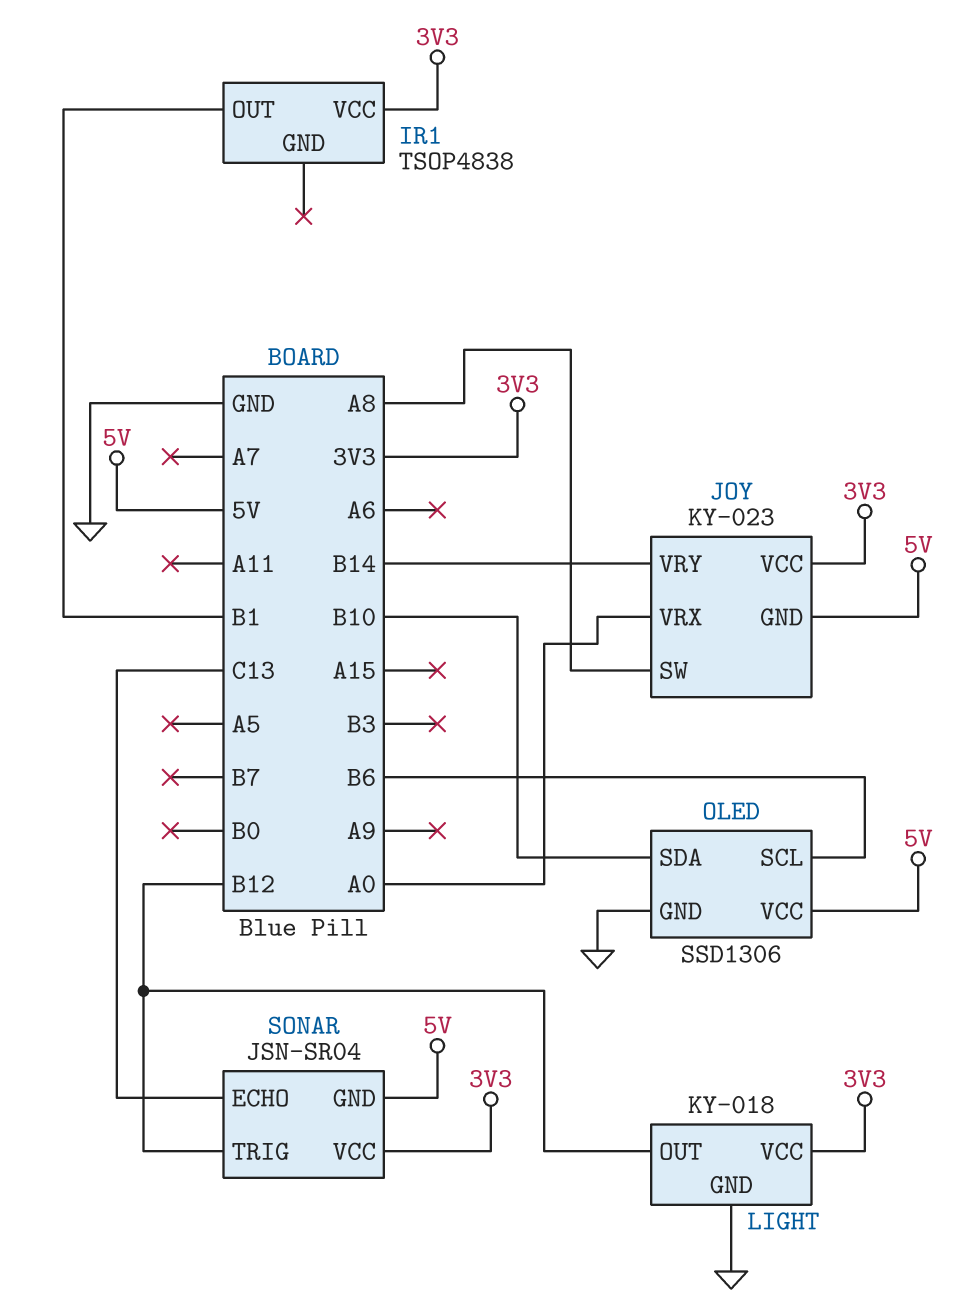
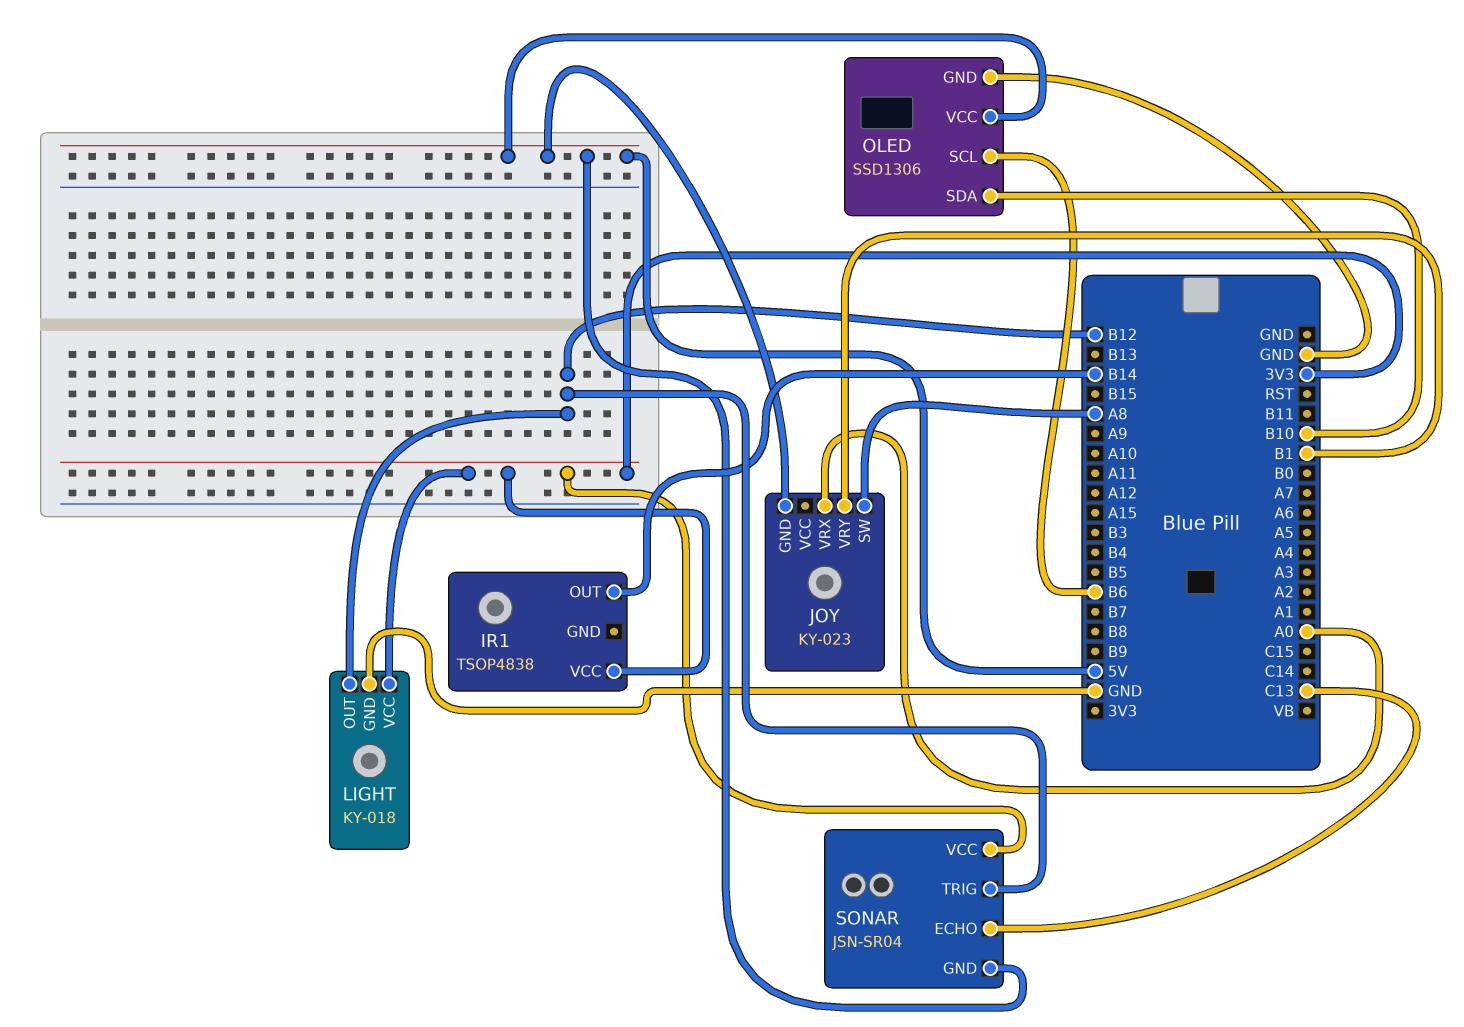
IR1 pin OUT: B1 -> B14
JOY pin VCC: 3V3 -> none
JOY pin VRY: B14 -> B1

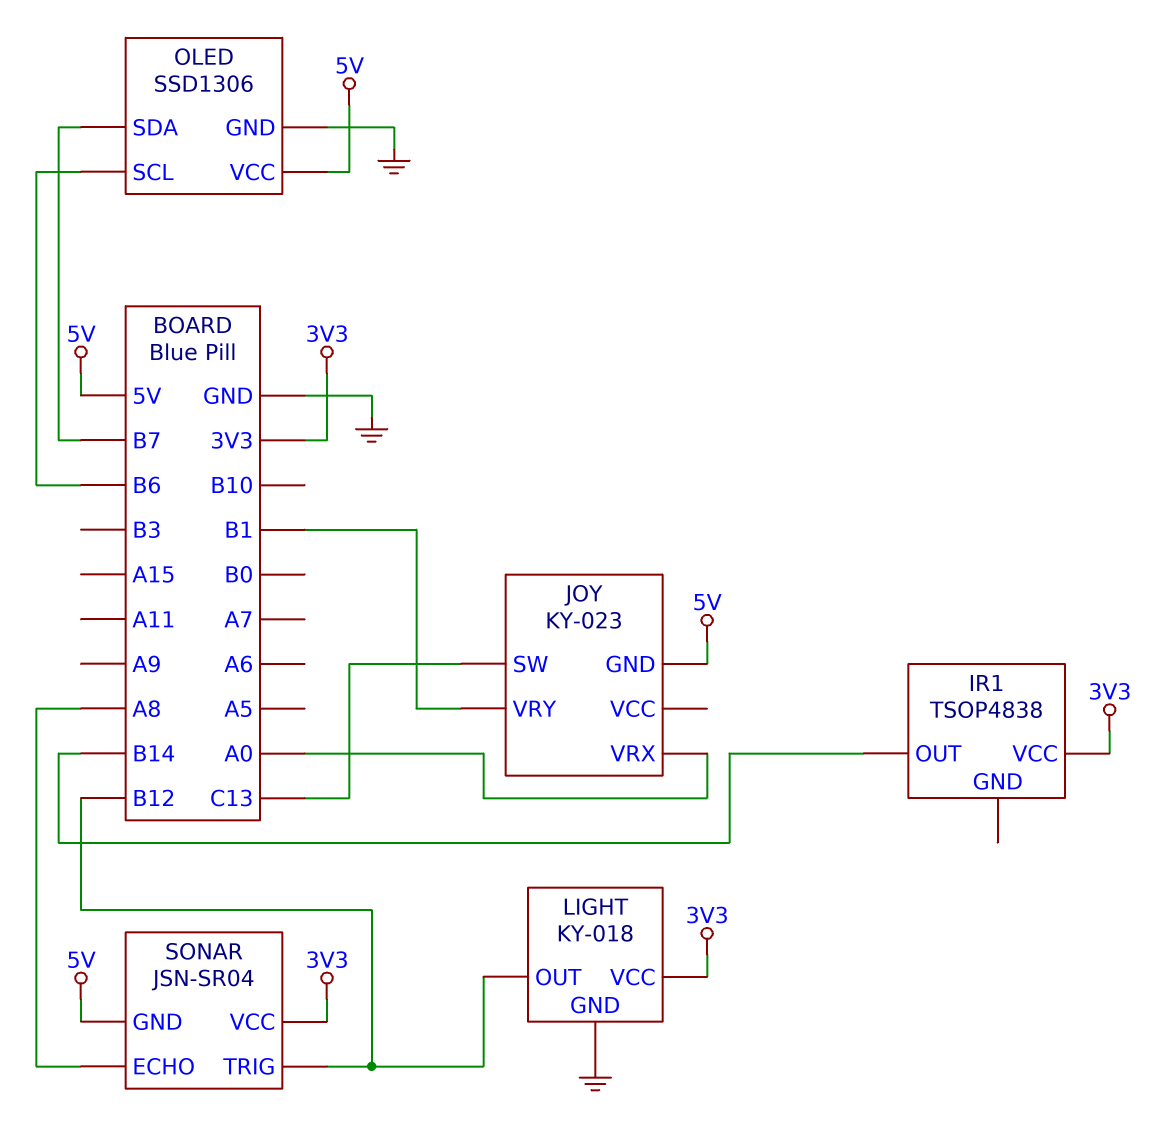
JOY pin SW: A8 -> C13
OLED pin SDA: B10 -> B7
SONAR pin ECHO: C13 -> A8

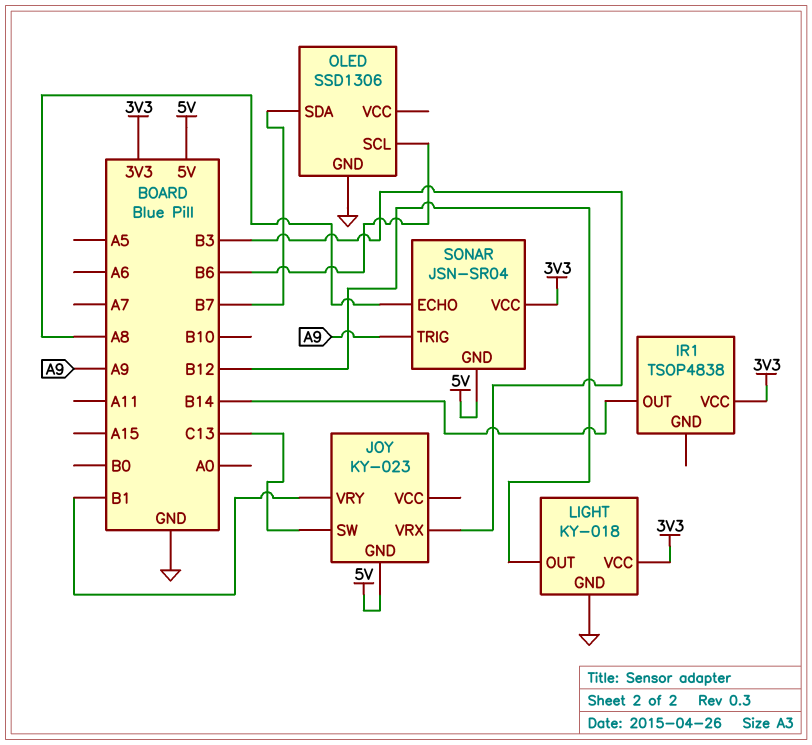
JOY pin VRX: A0 -> B3
OLED pin VCC: 5V -> none
SONAR pin TRIG: B12 -> A9

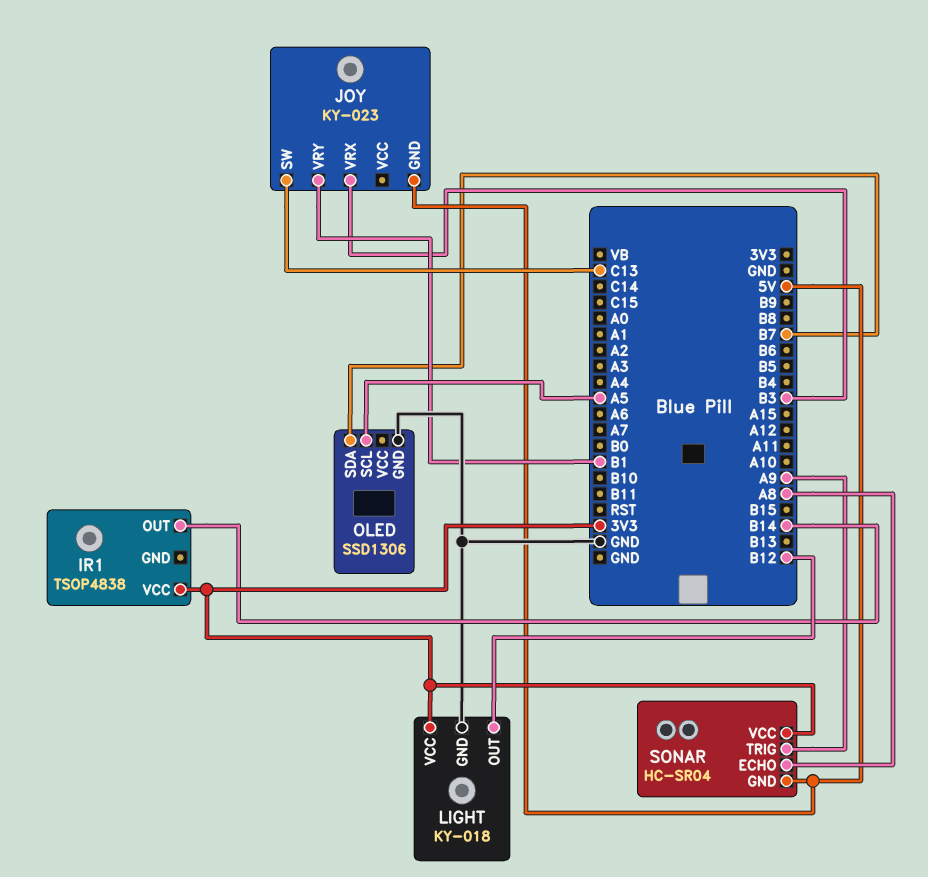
OLED pin SCL: B6 -> A5
SONAR: JSN-SR04 -> HC-SR04

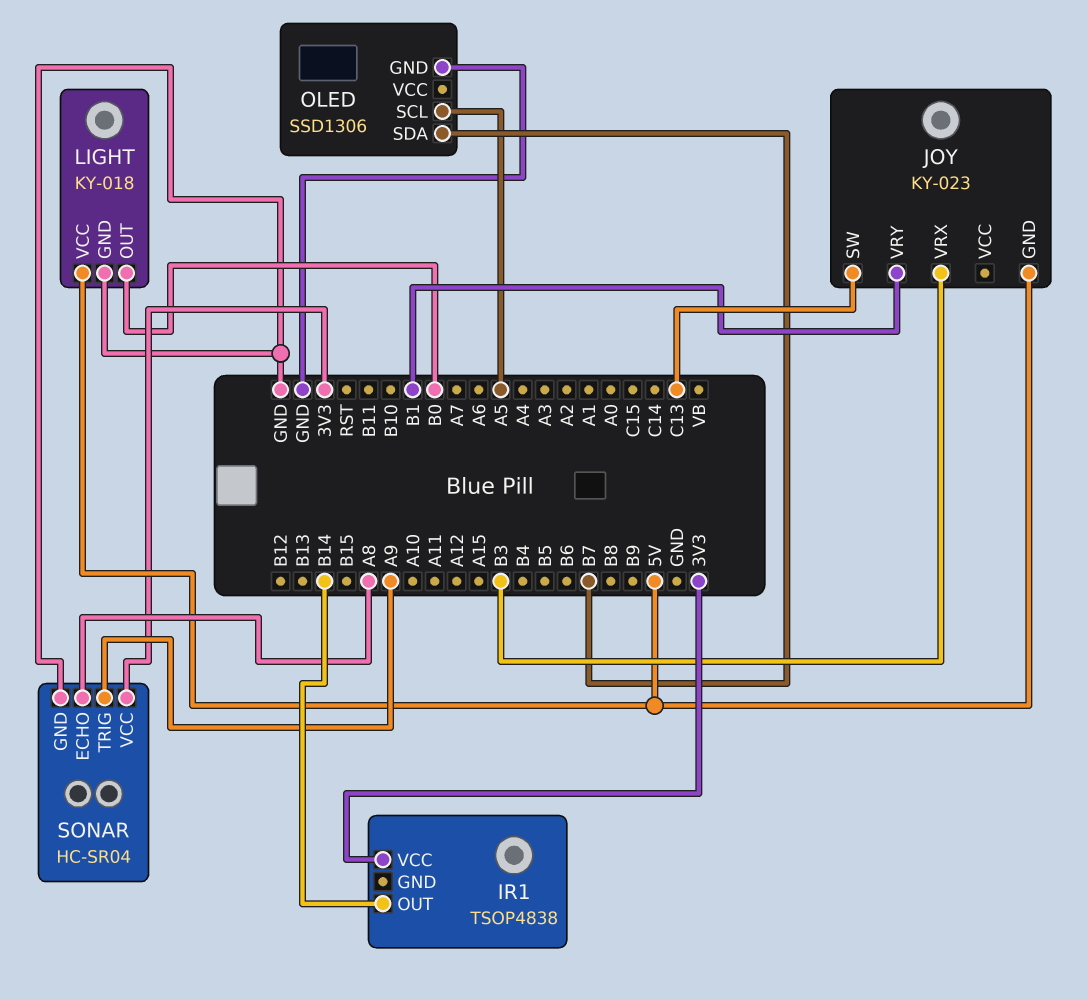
LIGHT pin OUT: B12 -> B0
LIGHT pin VCC: 3V3 -> 5V
SONAR pin GND: 5V -> GND

